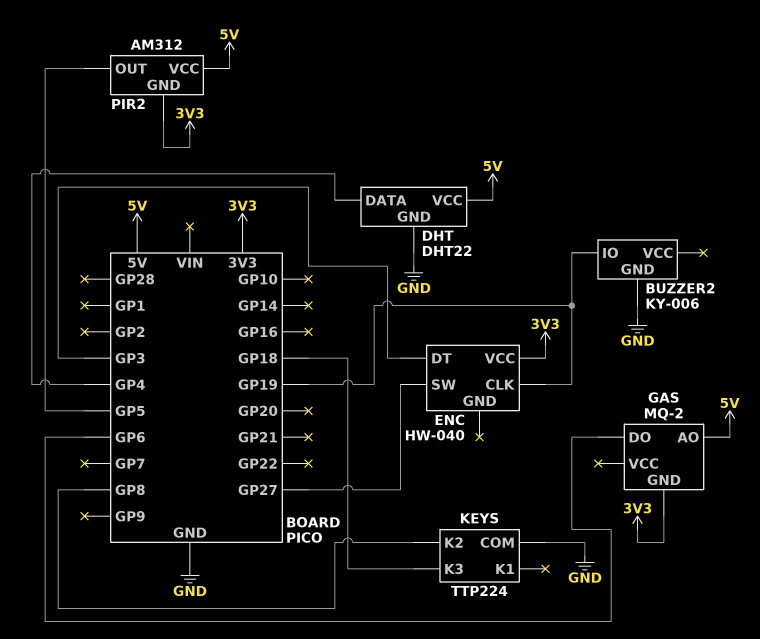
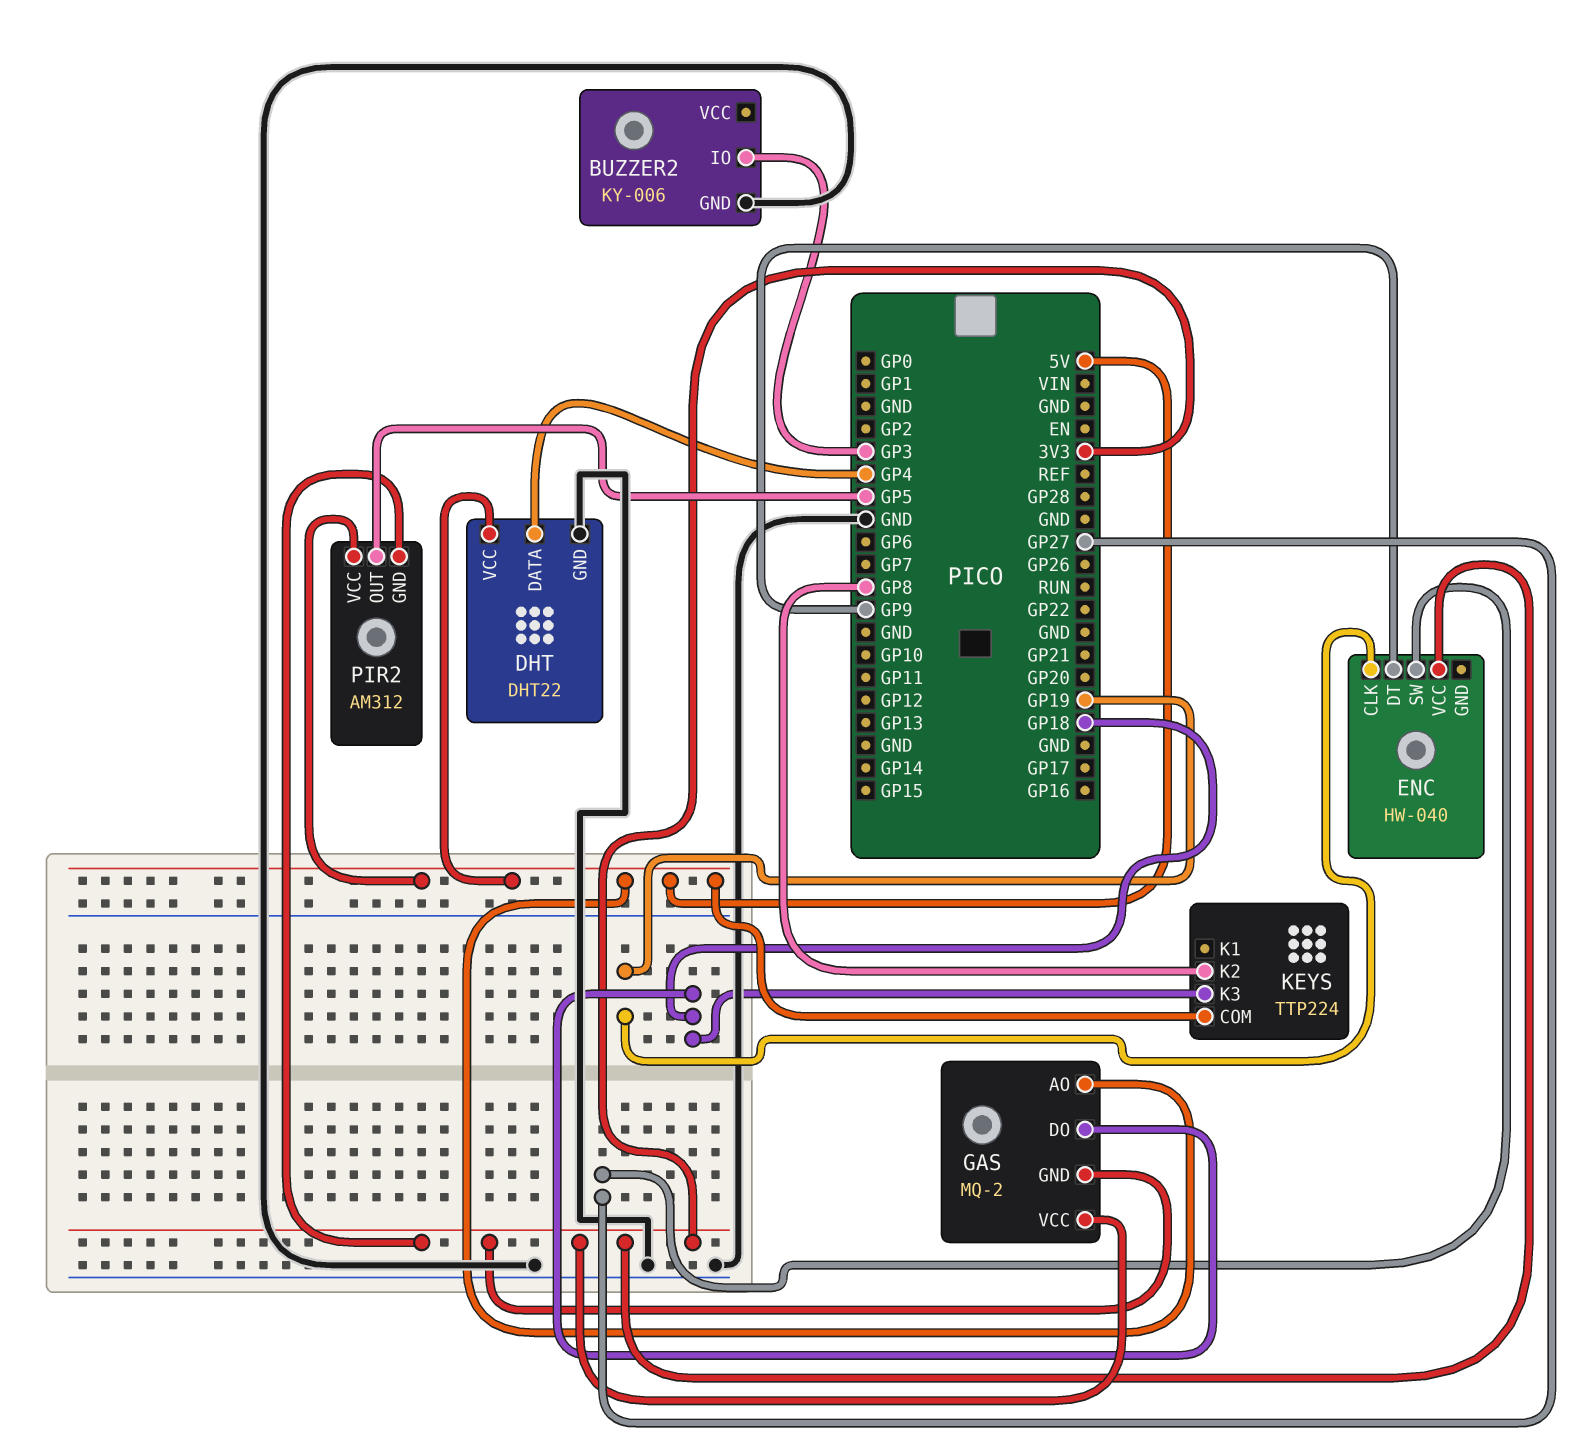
BUZZER2 pin IO: GP19 -> GP3
ENC pin DT: GP3 -> GP9
GAS pin DO: GP6 -> GP18
GAS pin VCC: none -> 3V3
KEYS pin COM: GND -> 5V

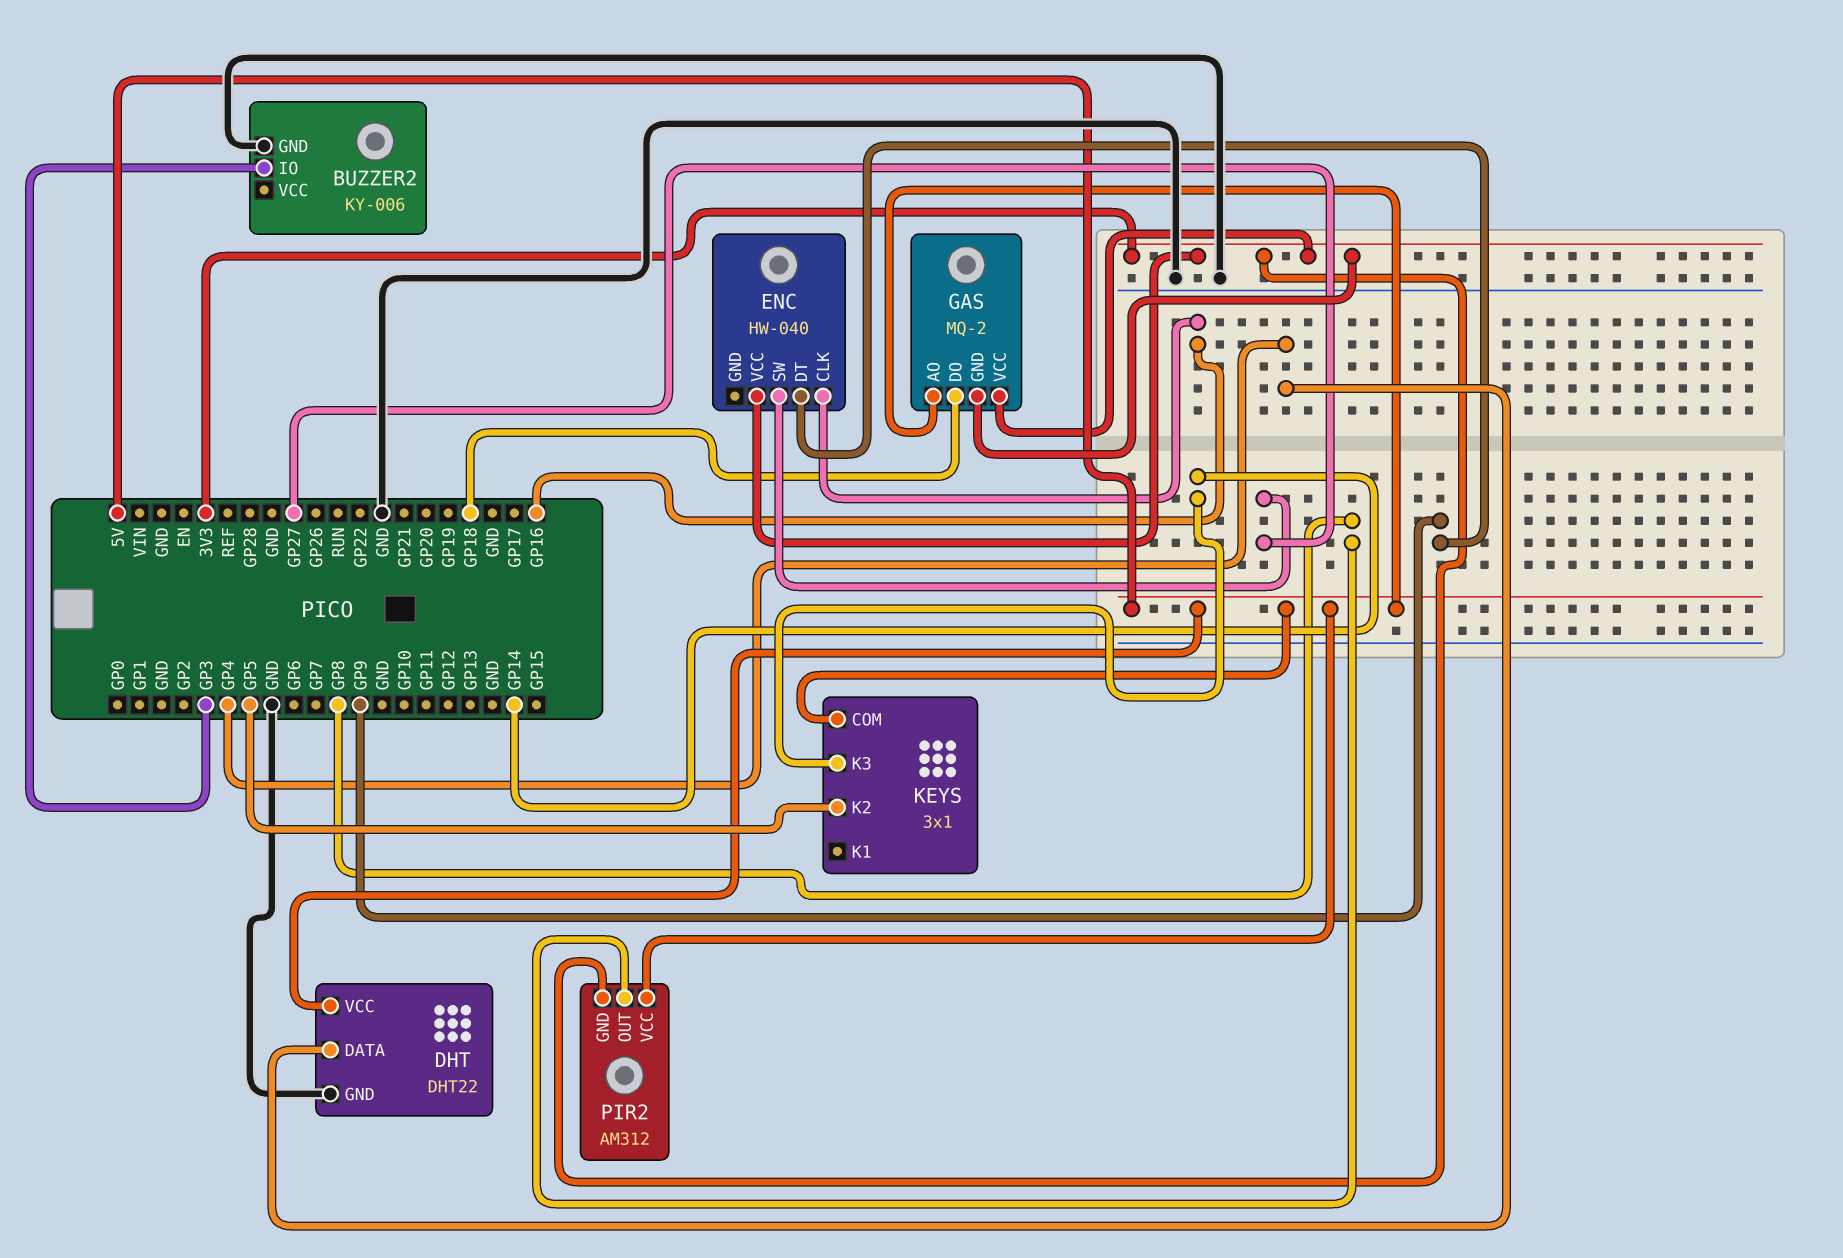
ENC pin CLK: GP19 -> GP16
KEYS: TTP224 -> 3x1
KEYS pin K2: GP8 -> GP5
KEYS pin K3: GP18 -> GP14
PIR2 pin OUT: GP5 -> GP8

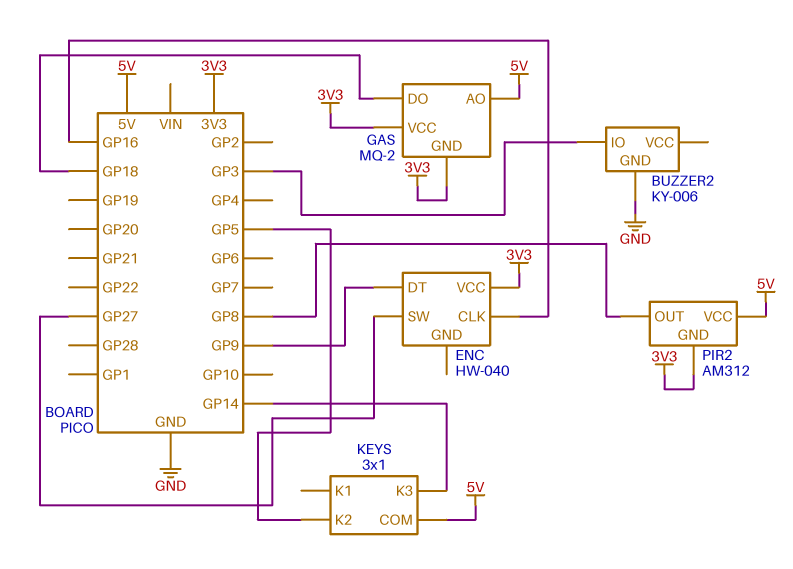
DHT: DHT22 -> none
DHT pin DATA: GP4 -> none
DHT pin GND: GND -> none
DHT pin VCC: 5V -> none

